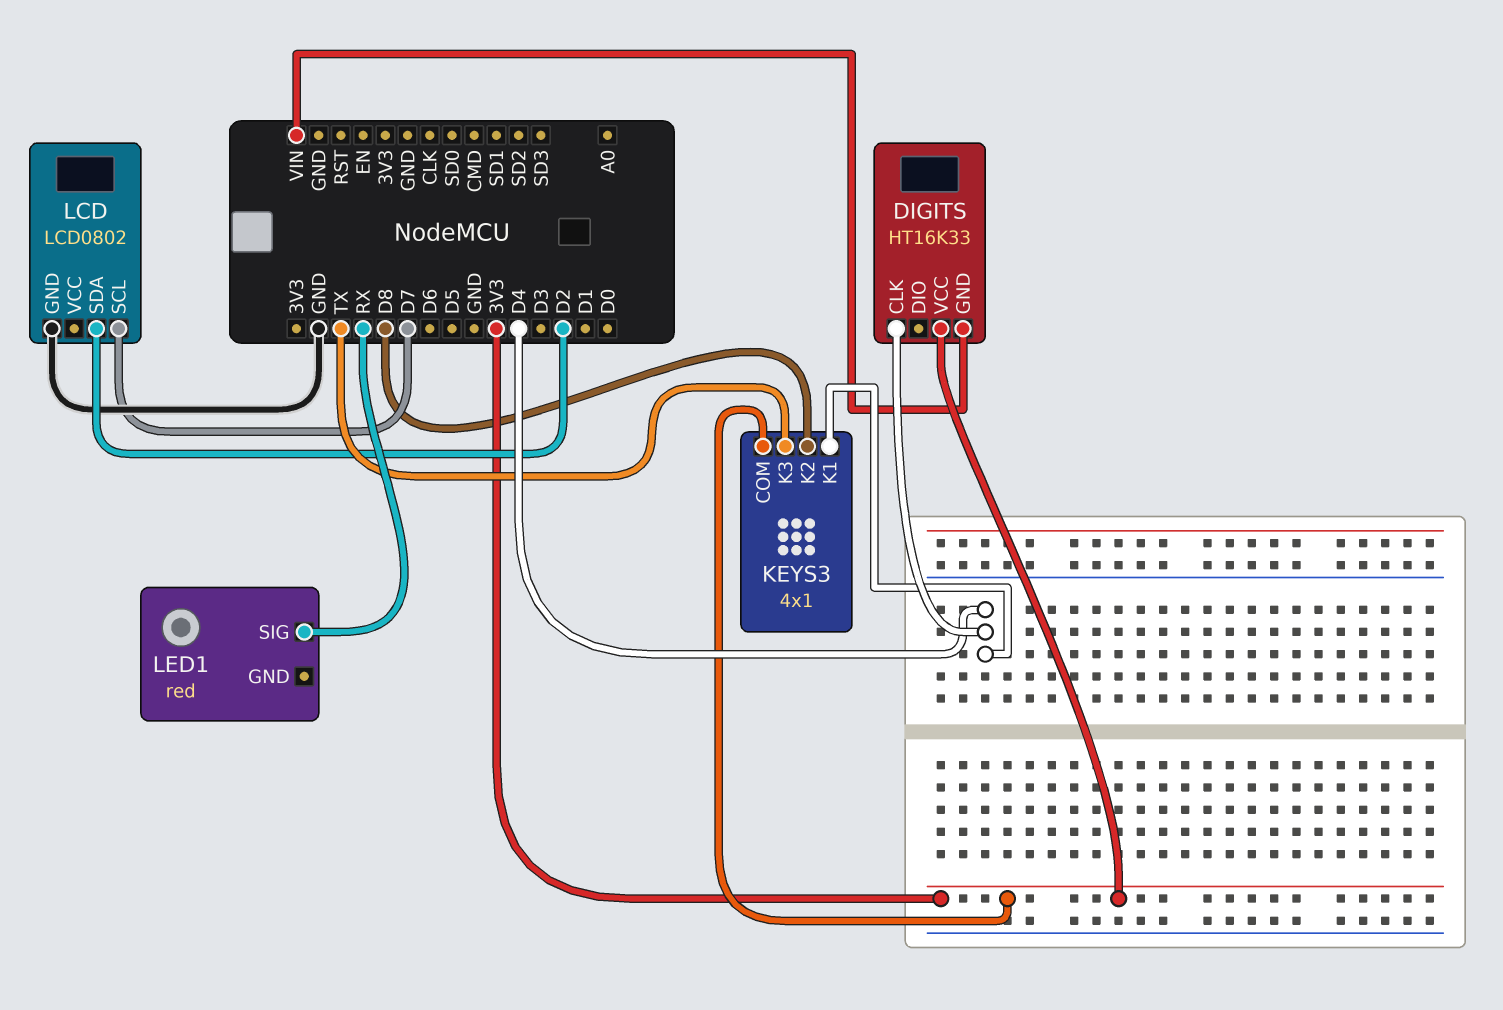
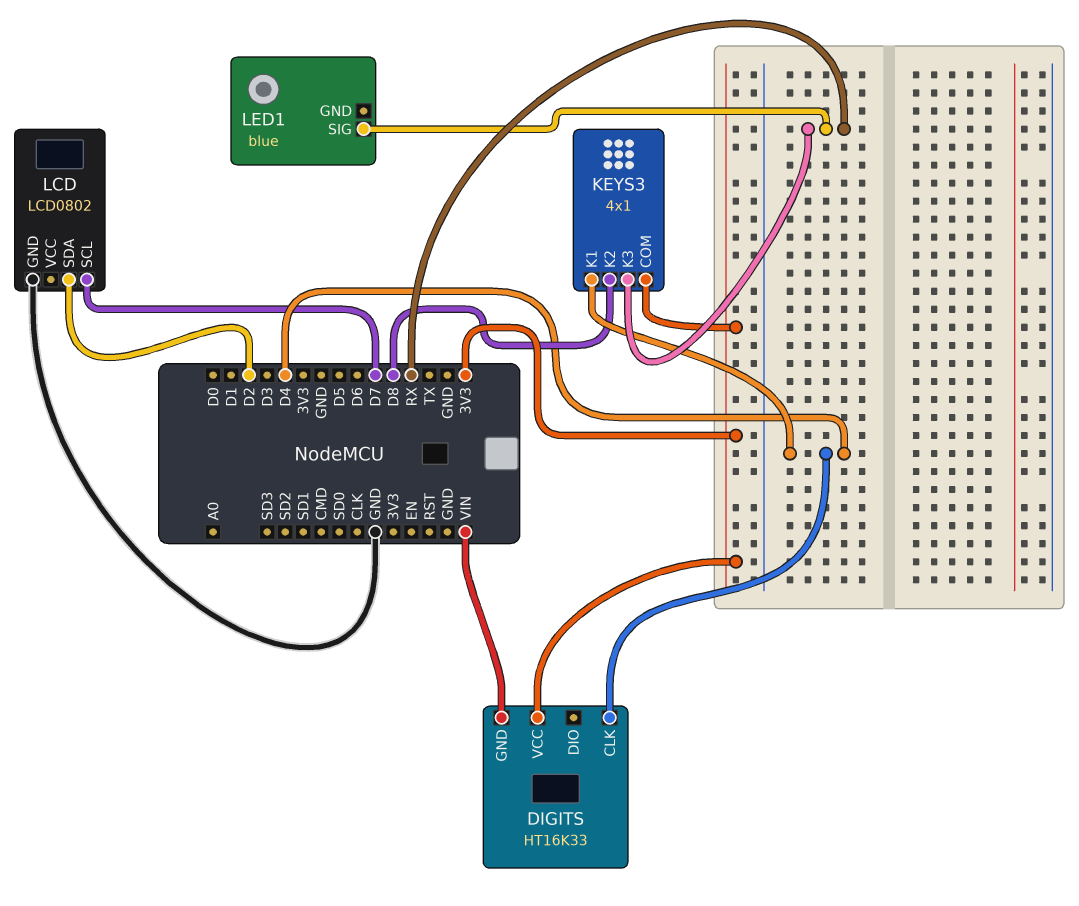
KEYS3 pin K3: TX -> RX
LED1: red -> blue

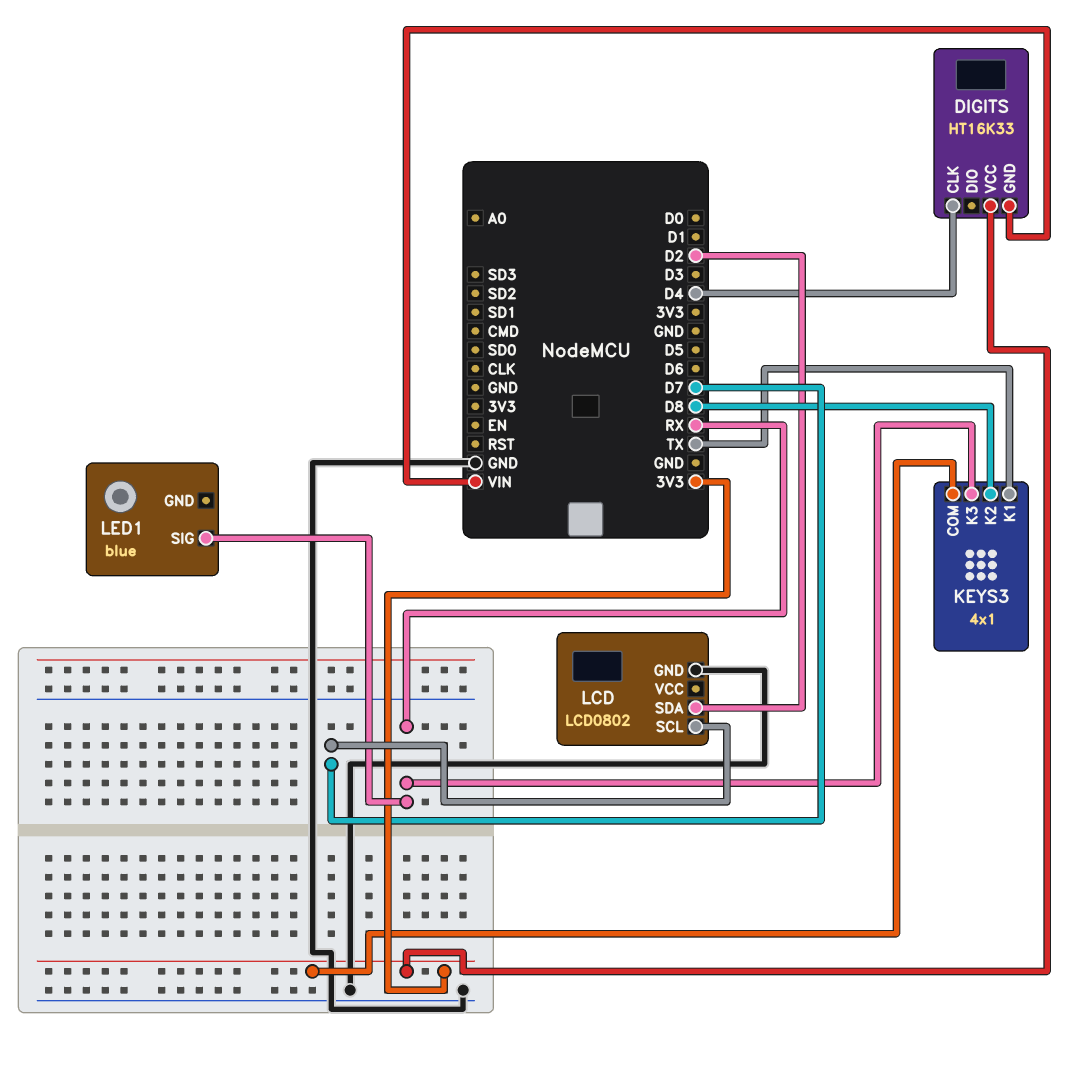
KEYS3 pin K1: D4 -> TX

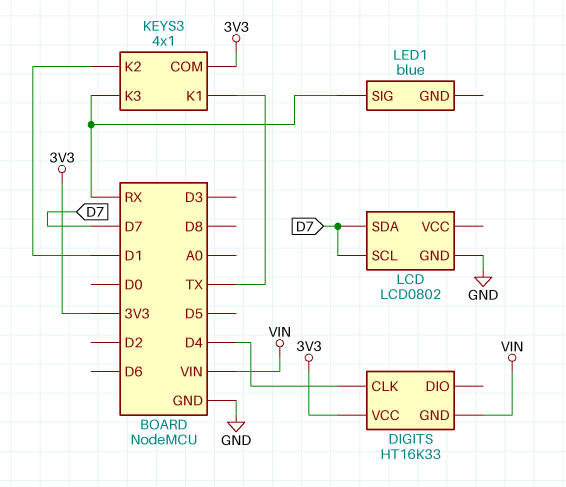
KEYS3 pin K2: D8 -> D1
LCD pin SDA: D2 -> D7

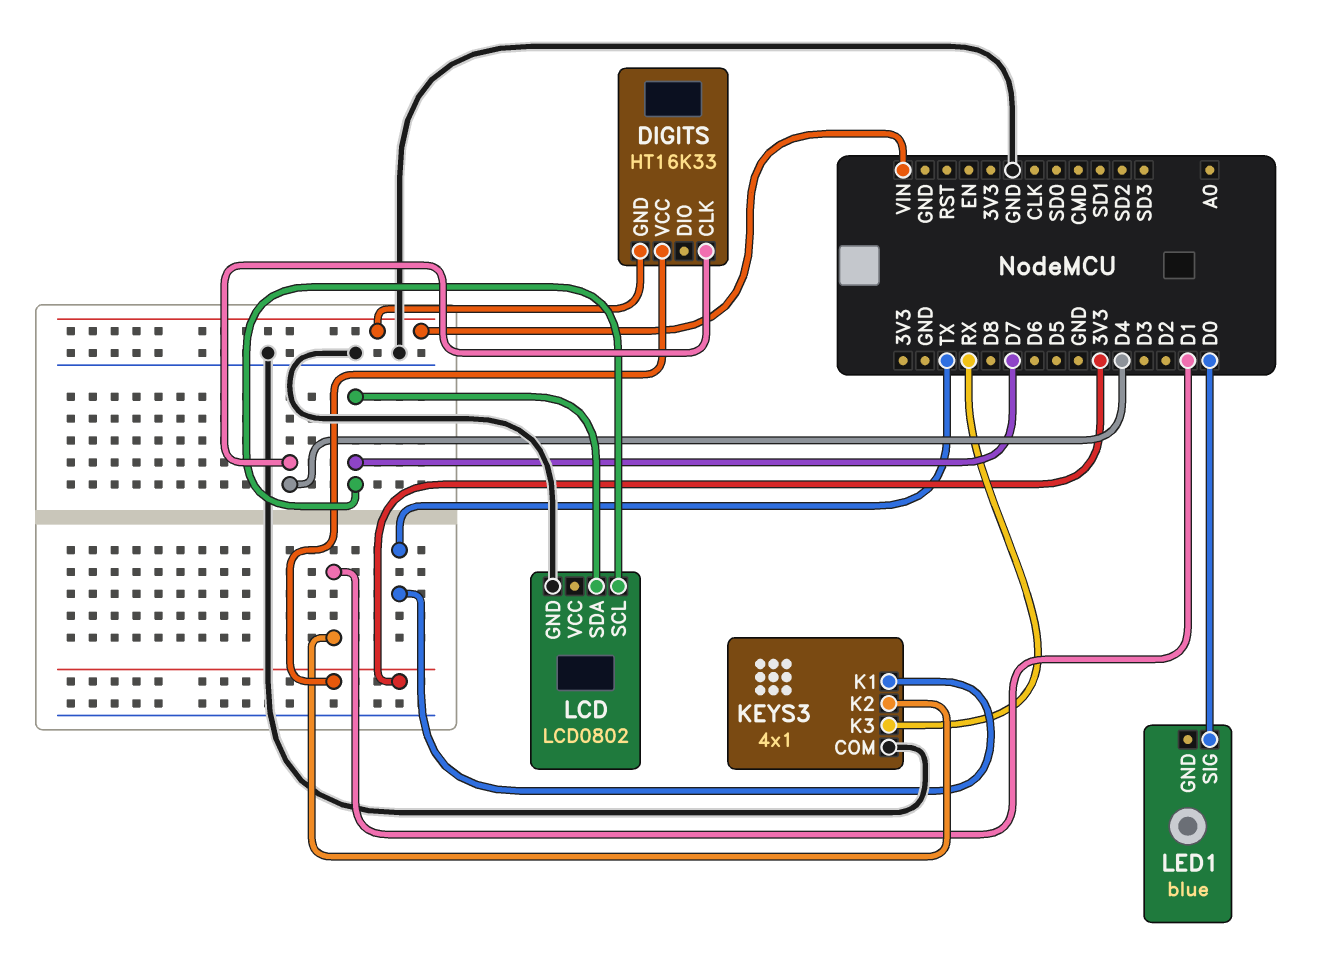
KEYS3 pin COM: 3V3 -> GND
LED1 pin SIG: RX -> D0

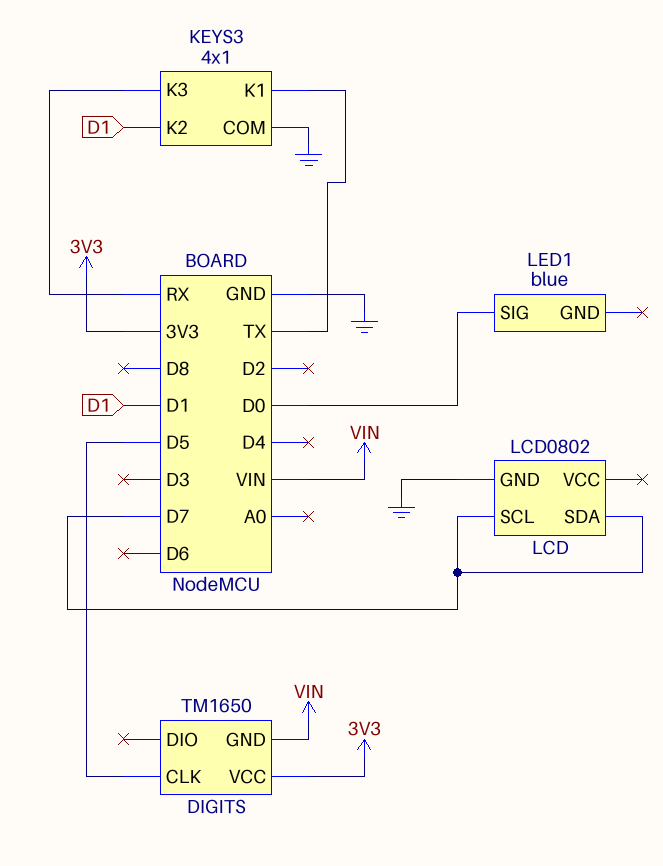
DIGITS: HT16K33 -> TM1650
DIGITS pin CLK: D4 -> D5

